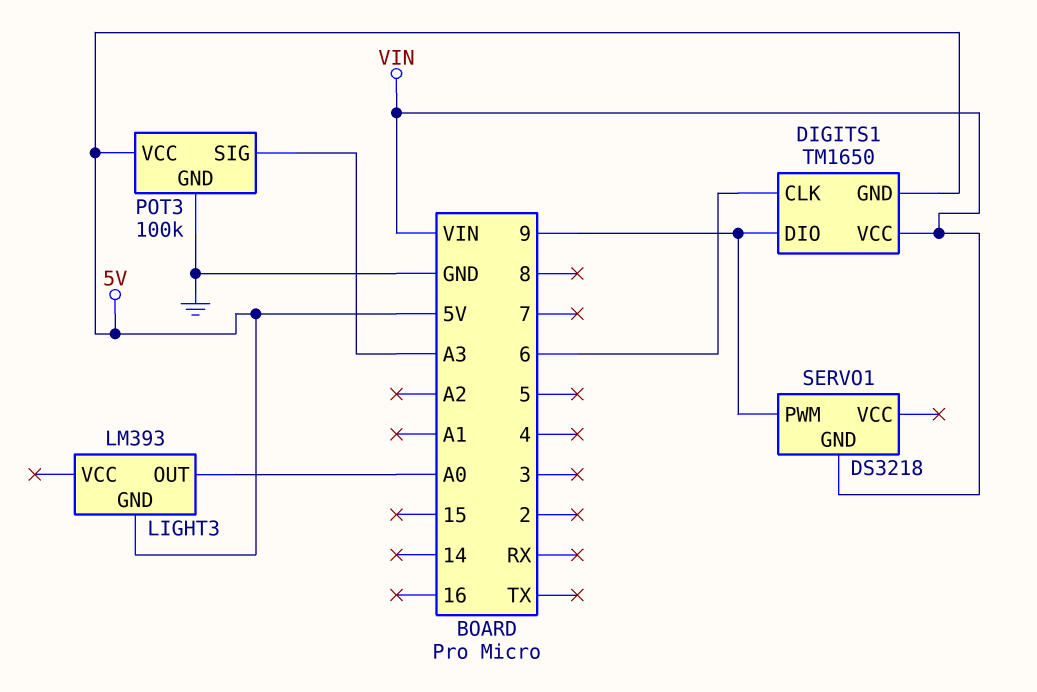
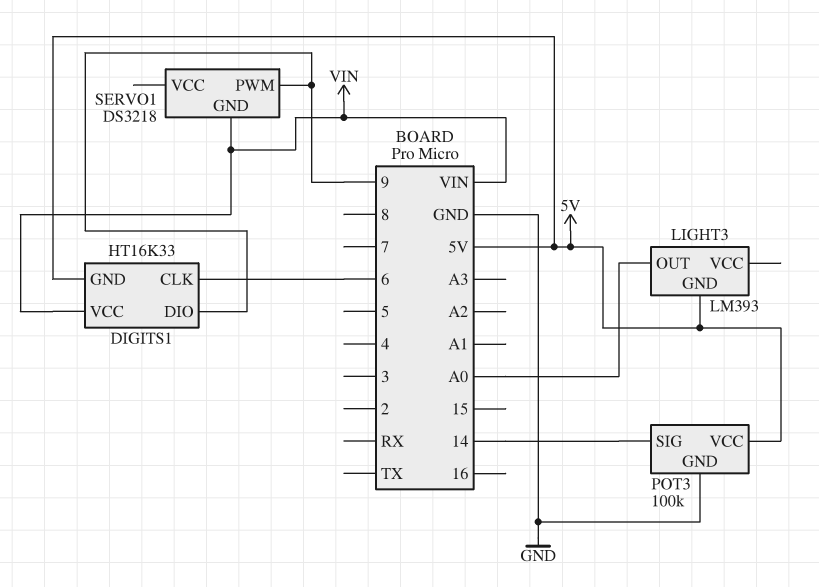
DIGITS1: TM1650 -> HT16K33
POT3 pin SIG: A3 -> 14

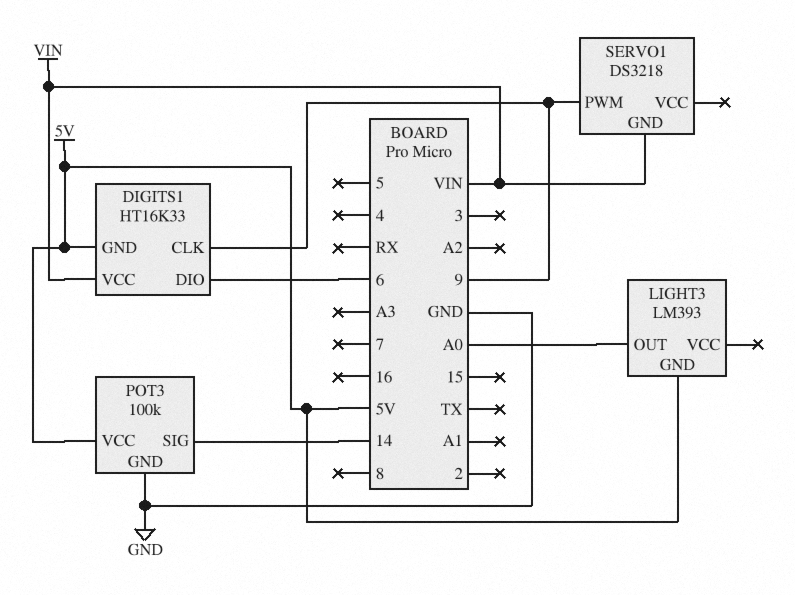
DIGITS1 pin CLK: 6 -> 9
DIGITS1 pin DIO: 9 -> 6

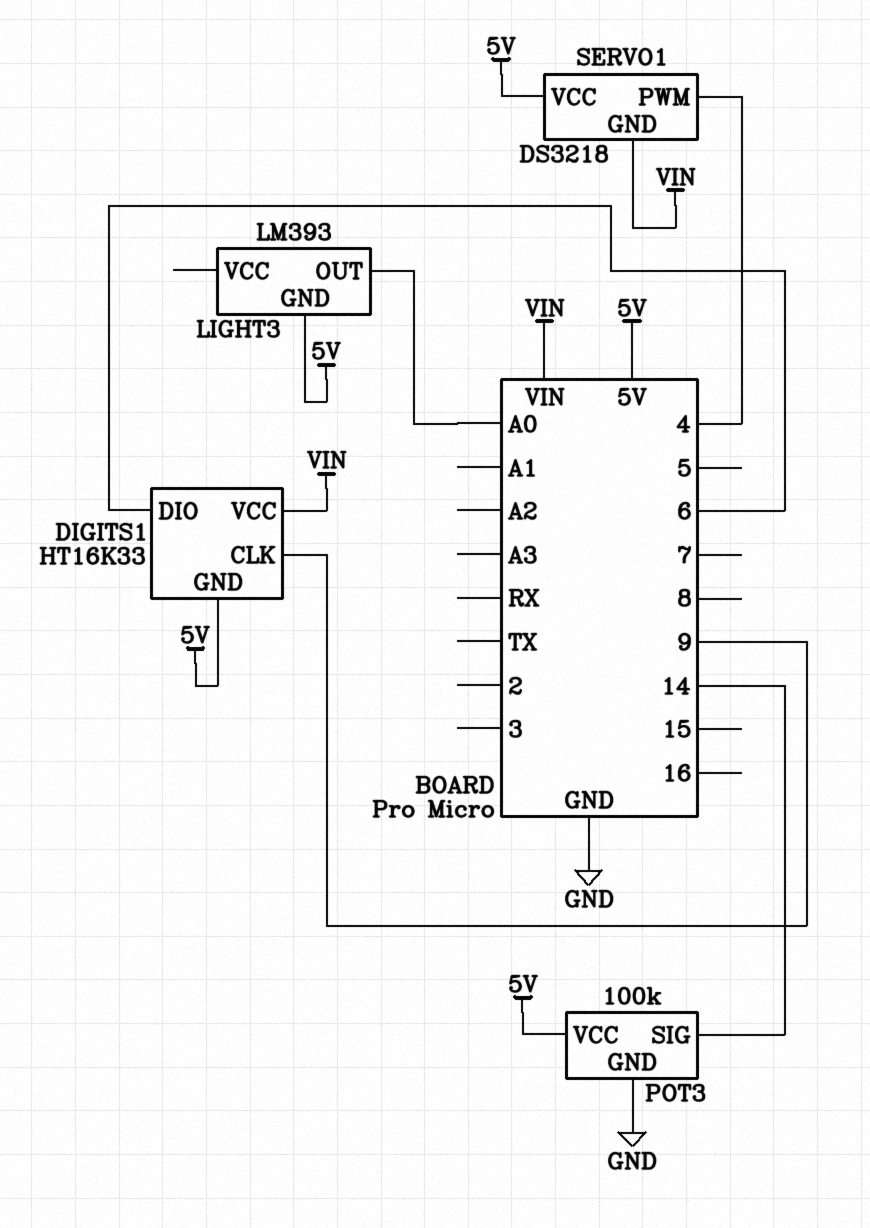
SERVO1 pin PWM: 9 -> 4
SERVO1 pin VCC: none -> 5V

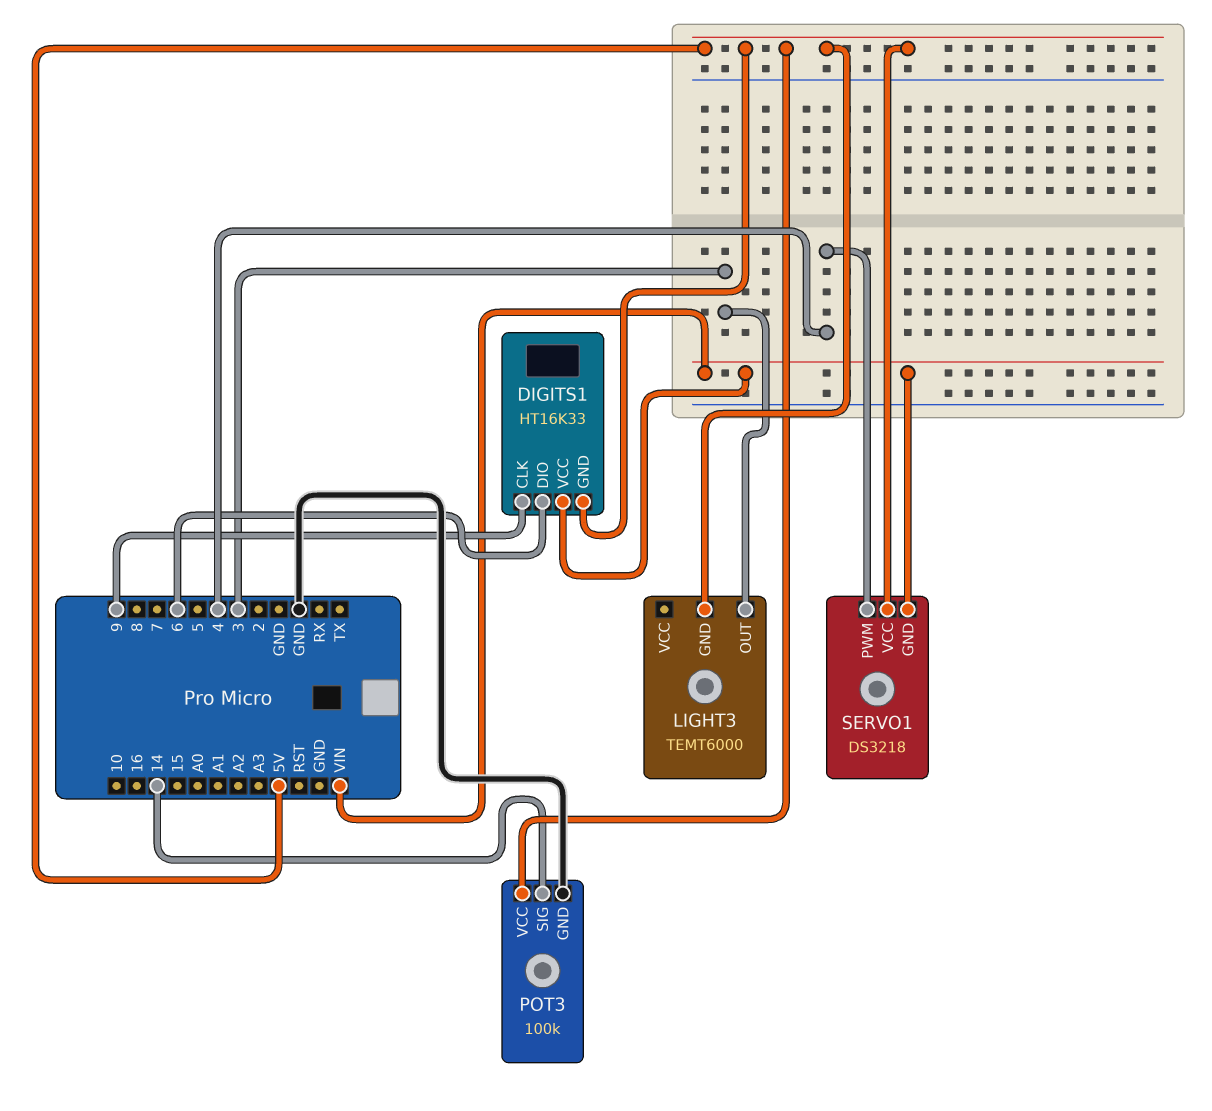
LIGHT3: LM393 -> TEMT6000
LIGHT3 pin OUT: A0 -> 3

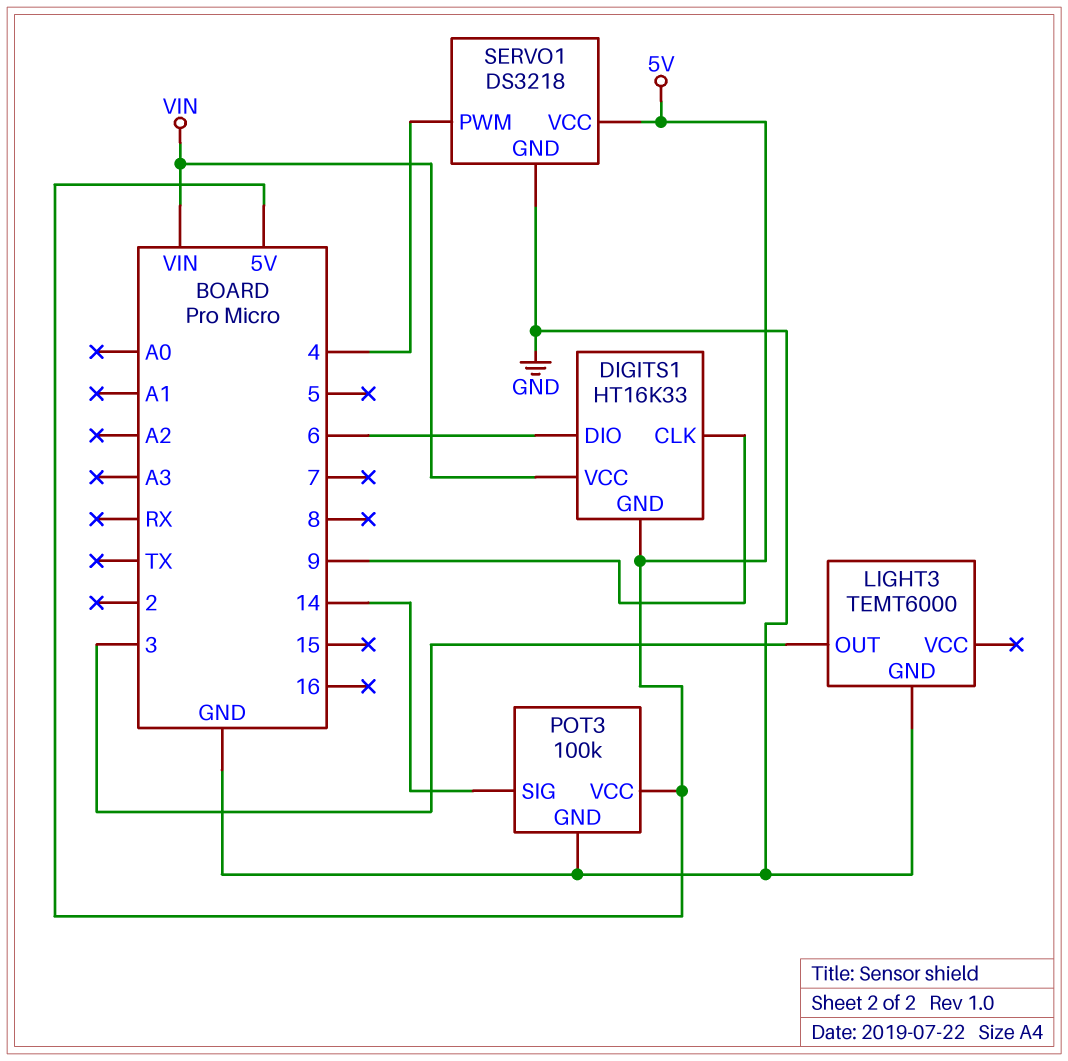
LIGHT3 pin GND: 5V -> GND
SERVO1 pin GND: VIN -> GND

